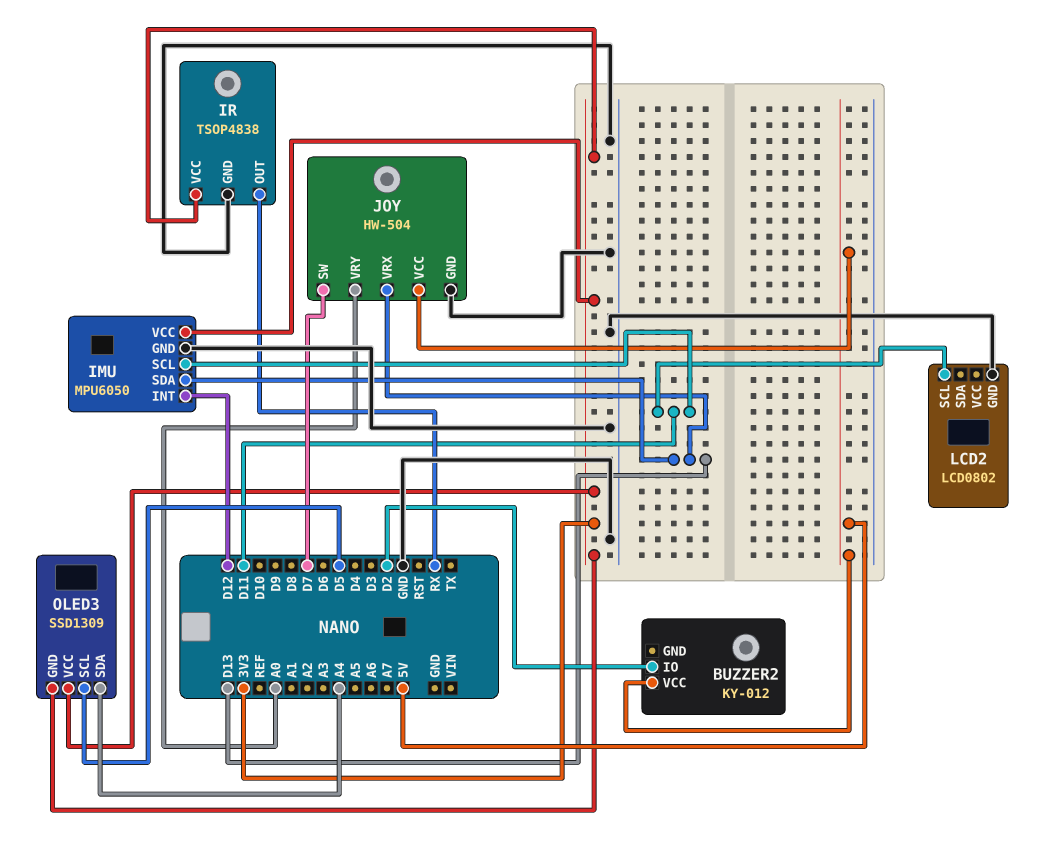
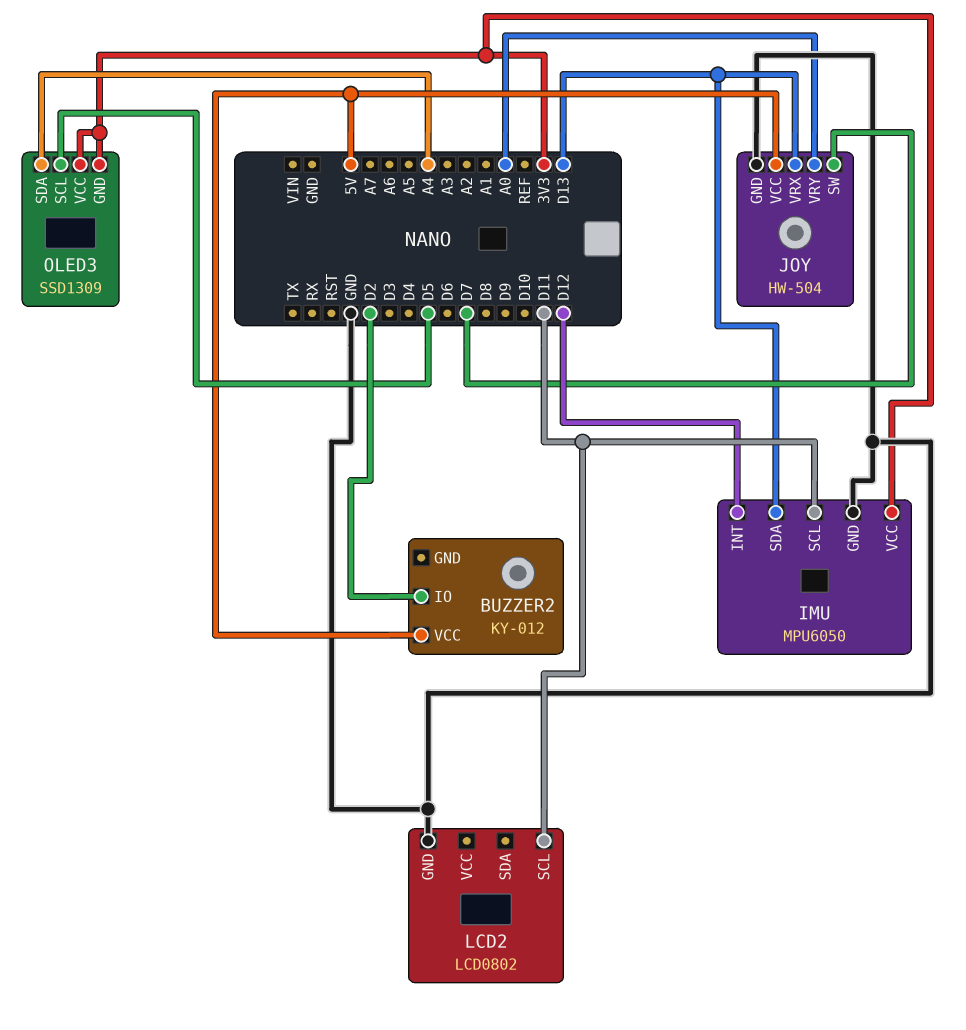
IR: TSOP4838 -> none
IR pin GND: GND -> none
IR pin OUT: RX -> none
IR pin VCC: 3V3 -> none

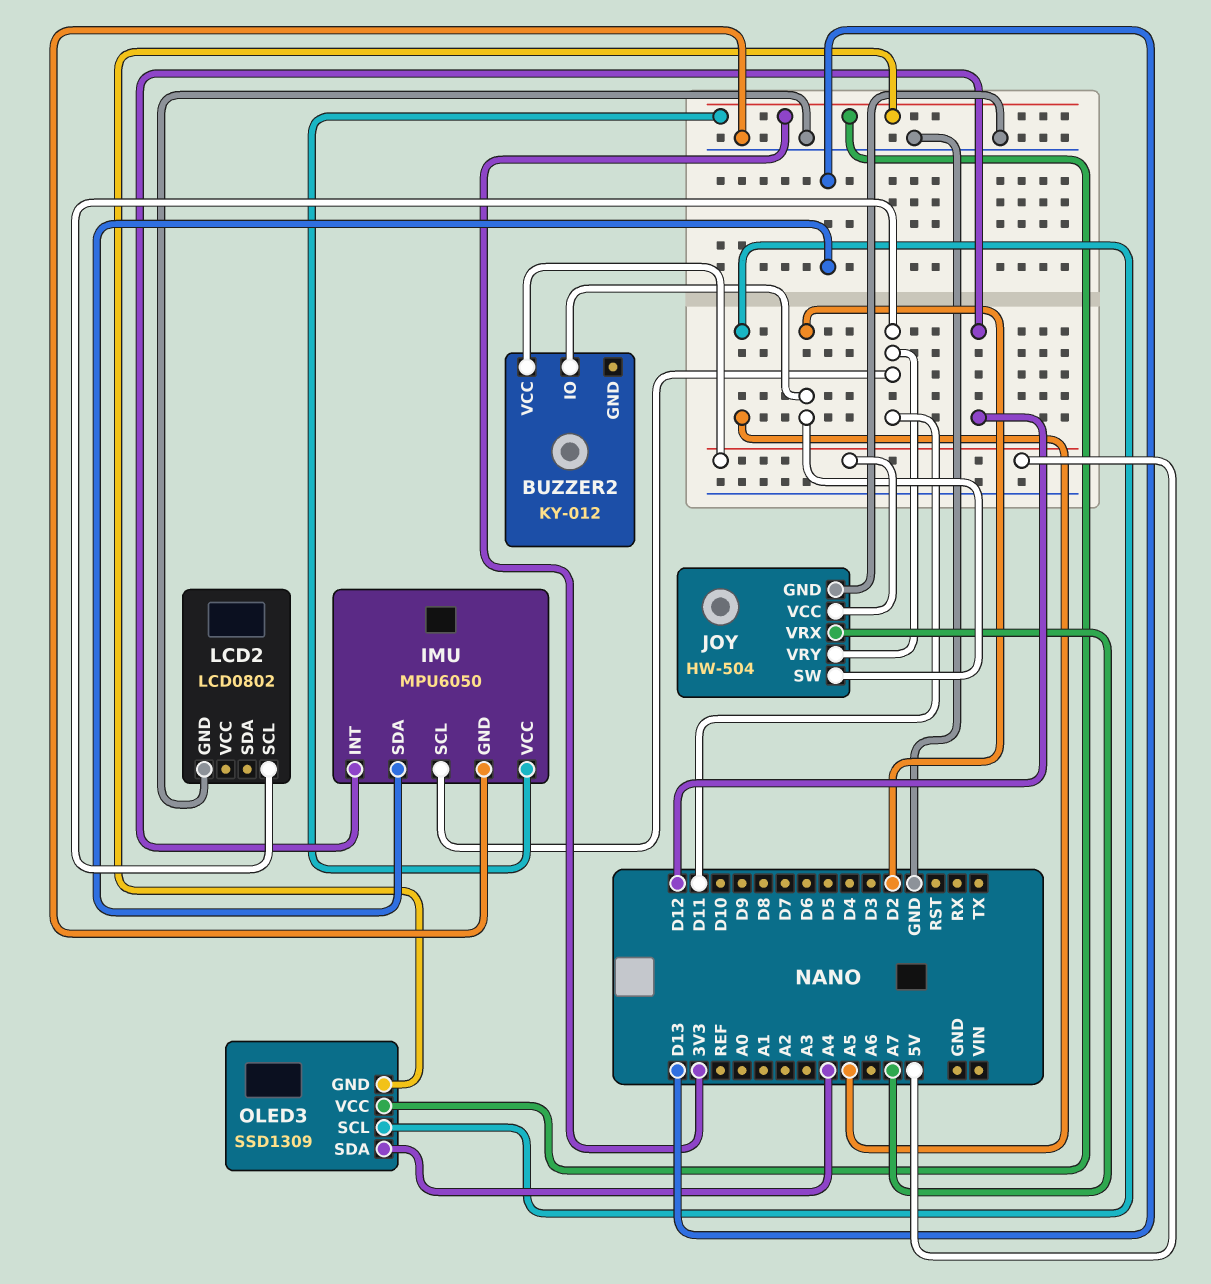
JOY pin SW: D7 -> D2
JOY pin VRX: D13 -> A7
JOY pin VRY: A0 -> D11
OLED3 pin SCL: D5 -> A5

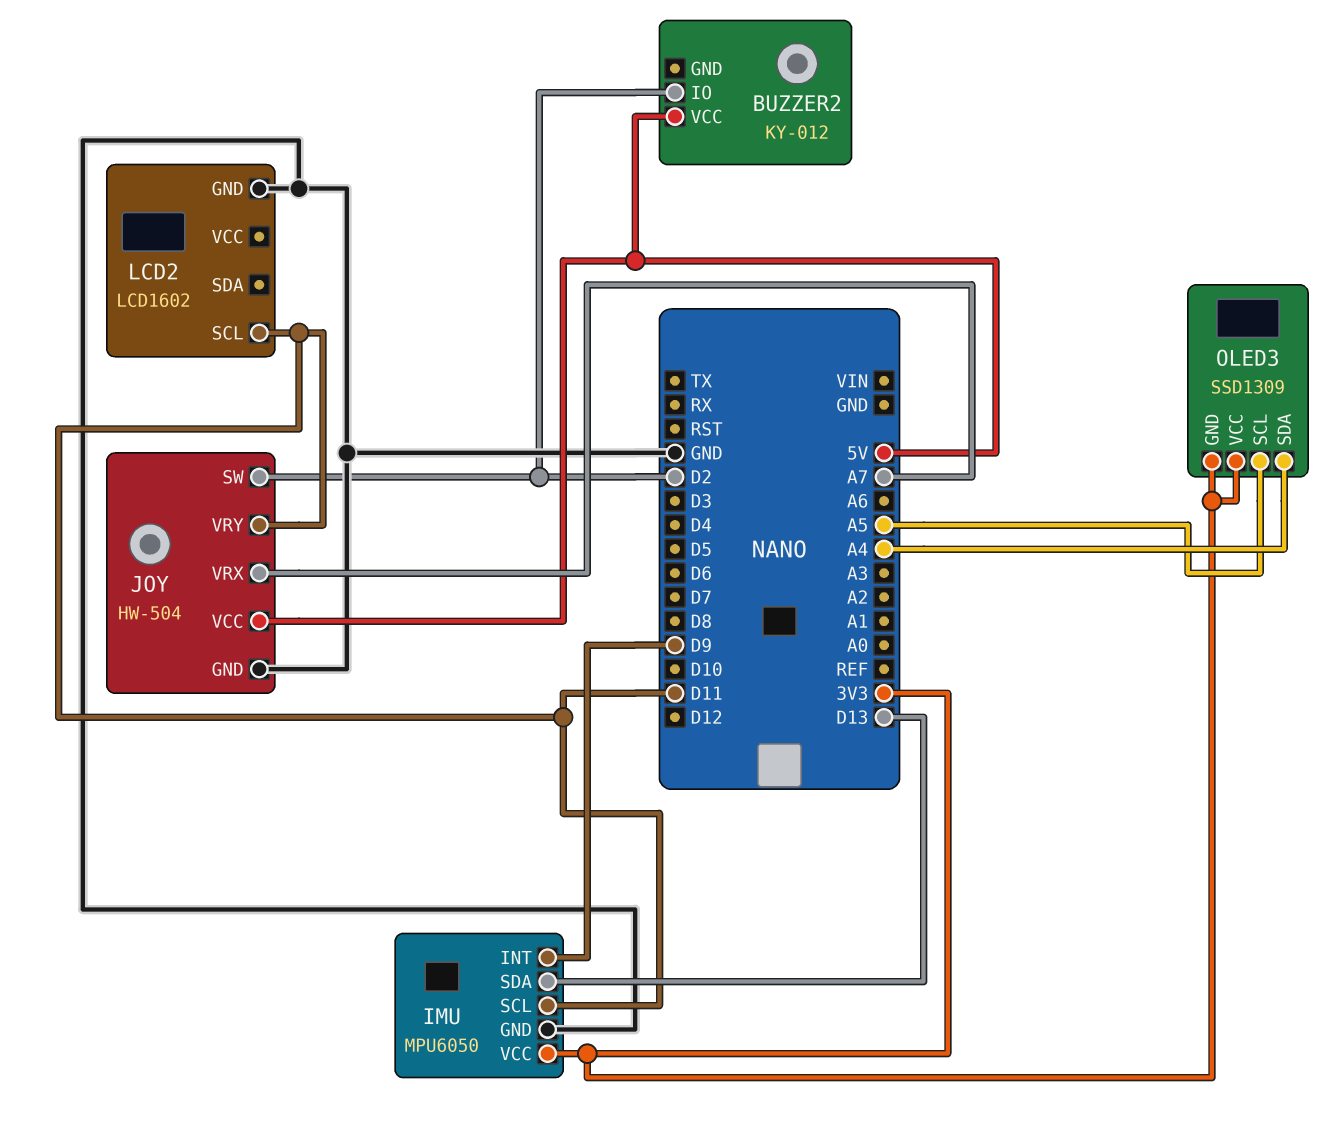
IMU pin INT: D12 -> D9
LCD2: LCD0802 -> LCD1602

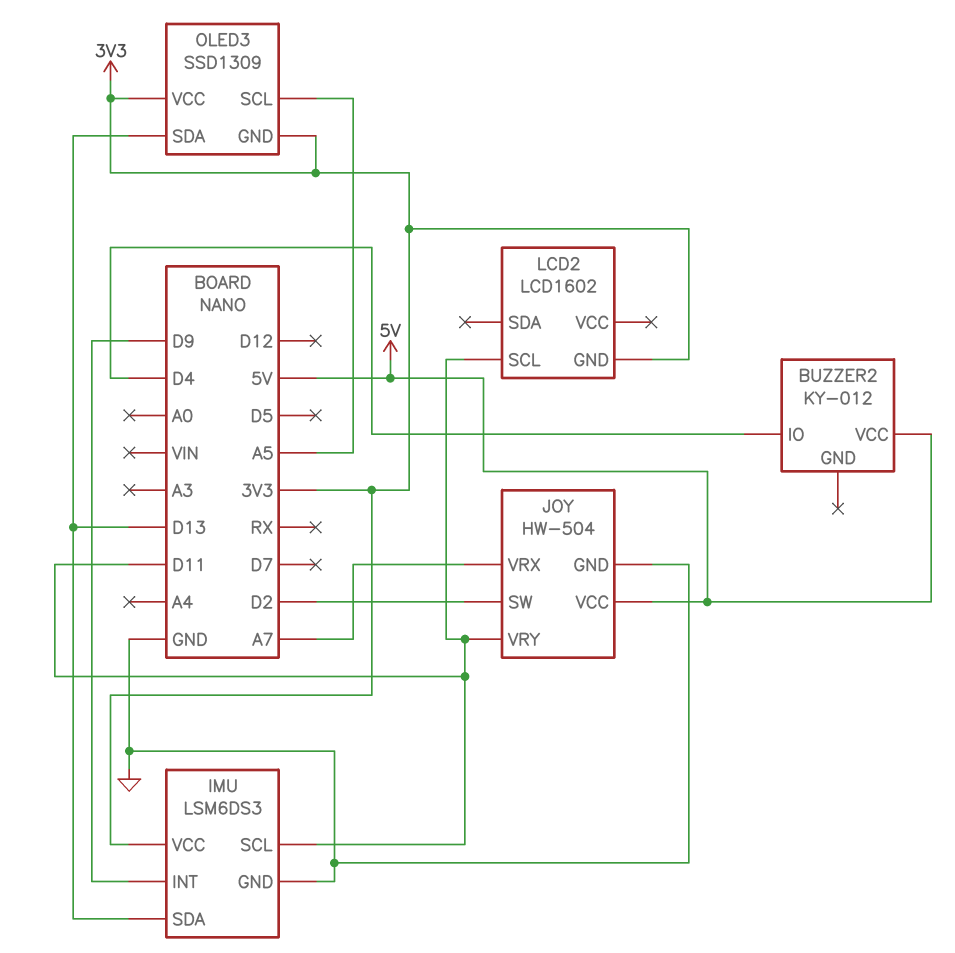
BUZZER2 pin IO: D2 -> D4
IMU: MPU6050 -> LSM6DS3
LCD2 pin GND: GND -> 3V3
OLED3 pin SDA: A4 -> D13

